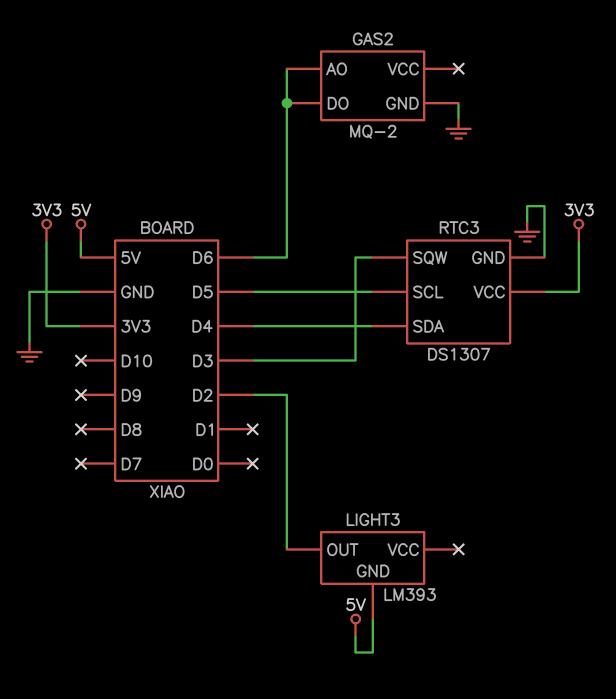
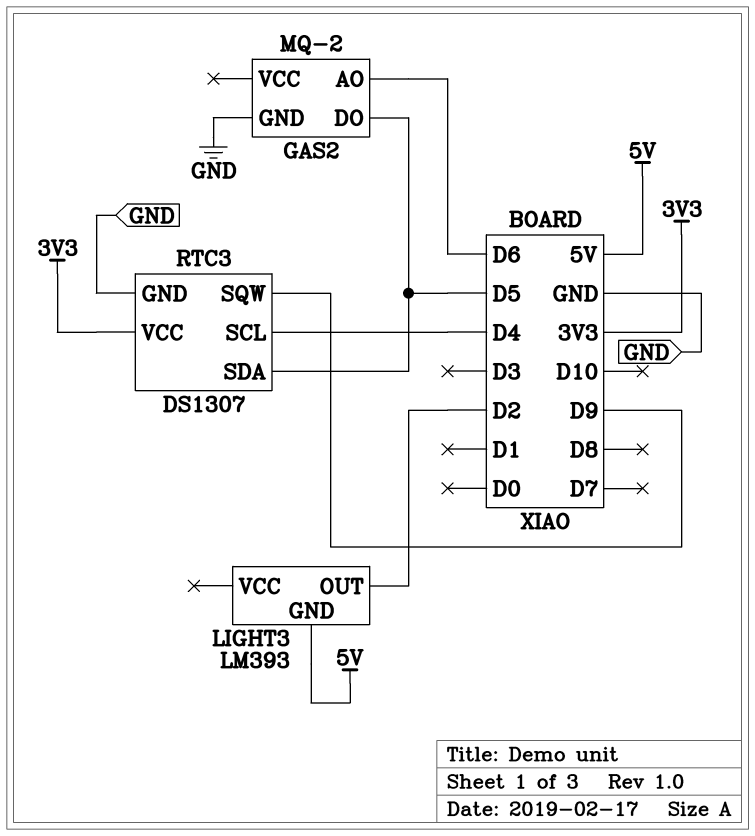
GAS2 pin DO: D6 -> D5
RTC3 pin SCL: D5 -> D4
RTC3 pin SDA: D4 -> D5
RTC3 pin SQW: D3 -> D9

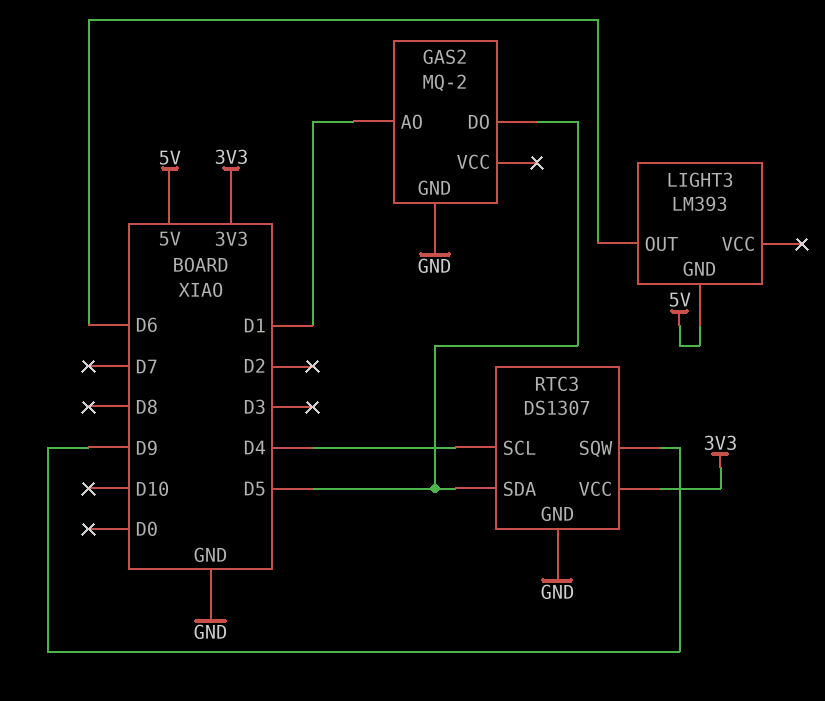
GAS2 pin AO: D6 -> D1
LIGHT3 pin OUT: D2 -> D6

